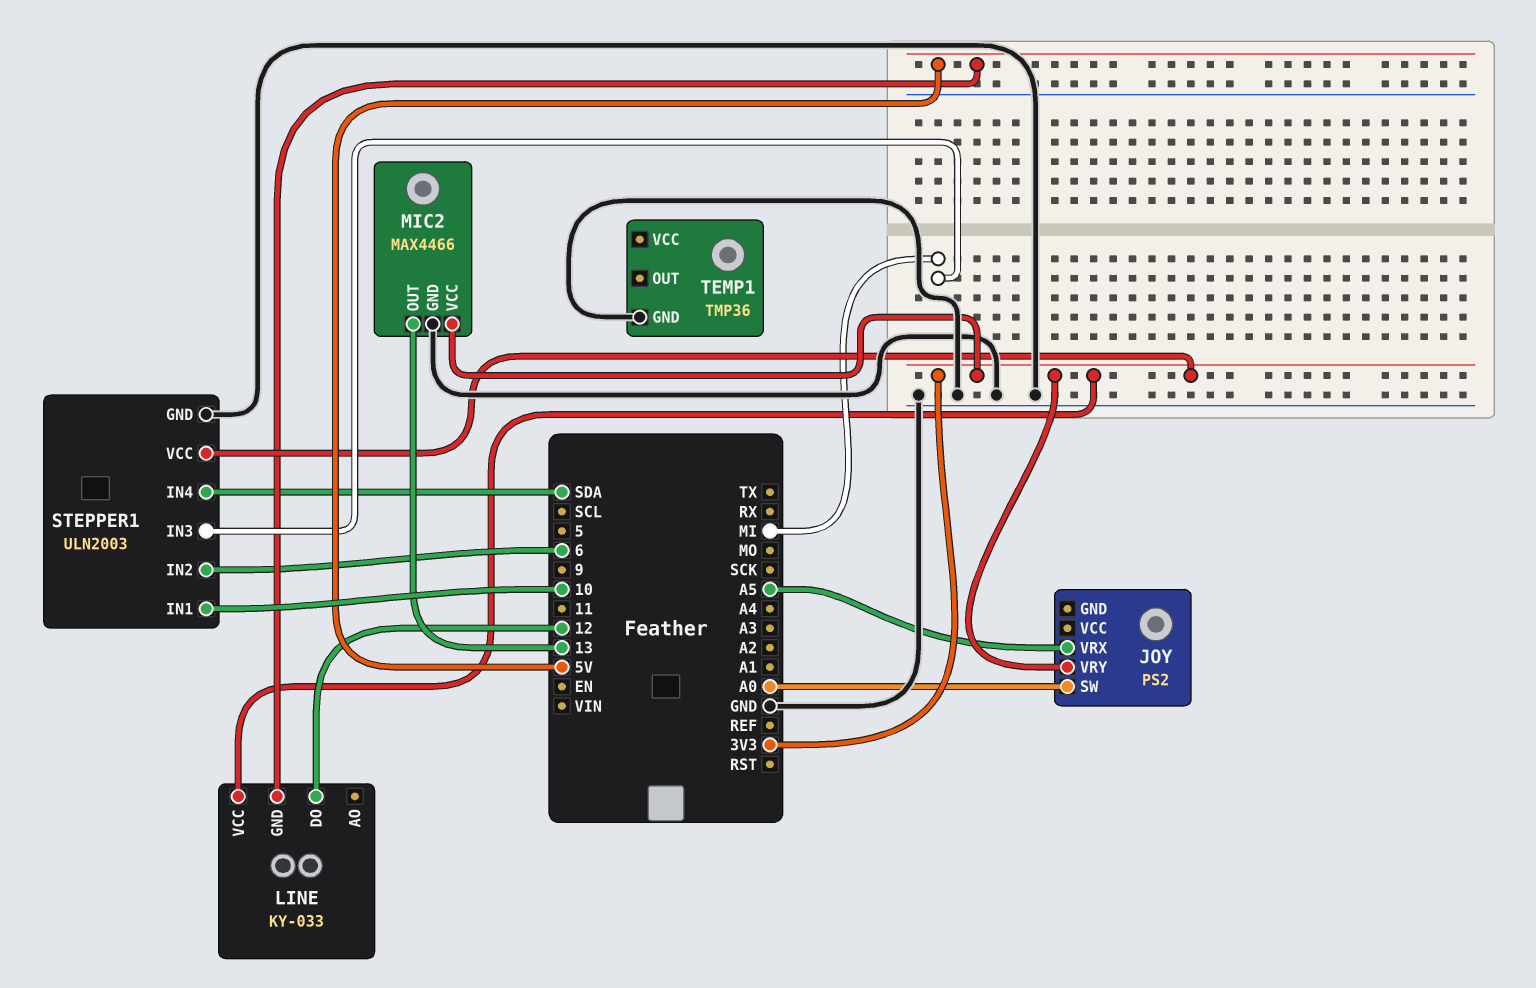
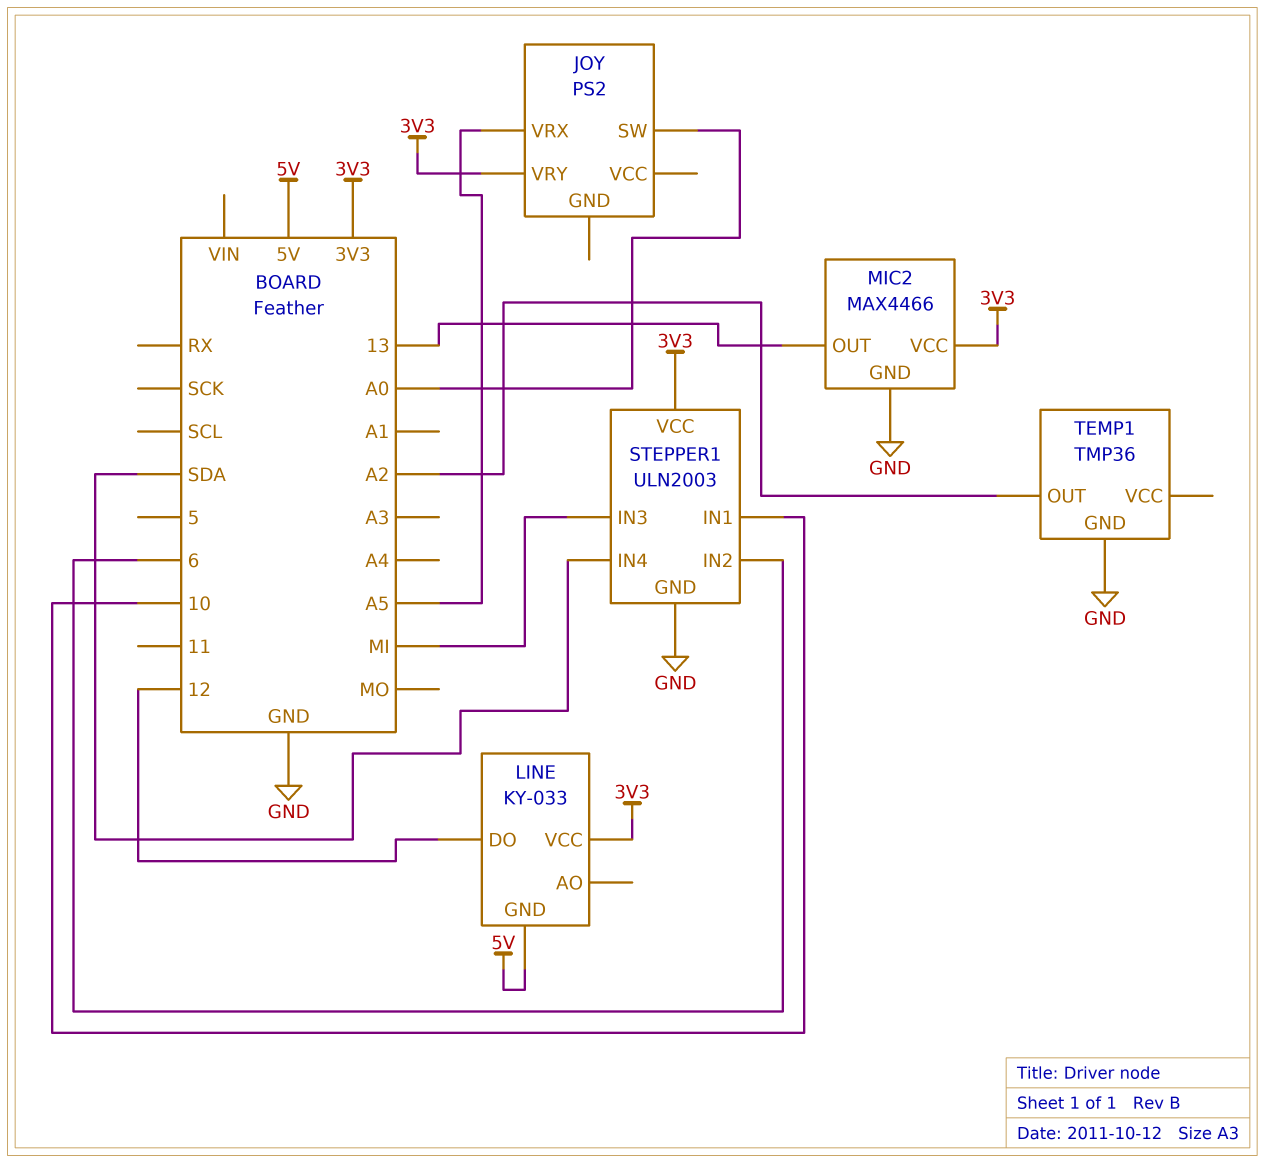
TEMP1 pin OUT: none -> A2

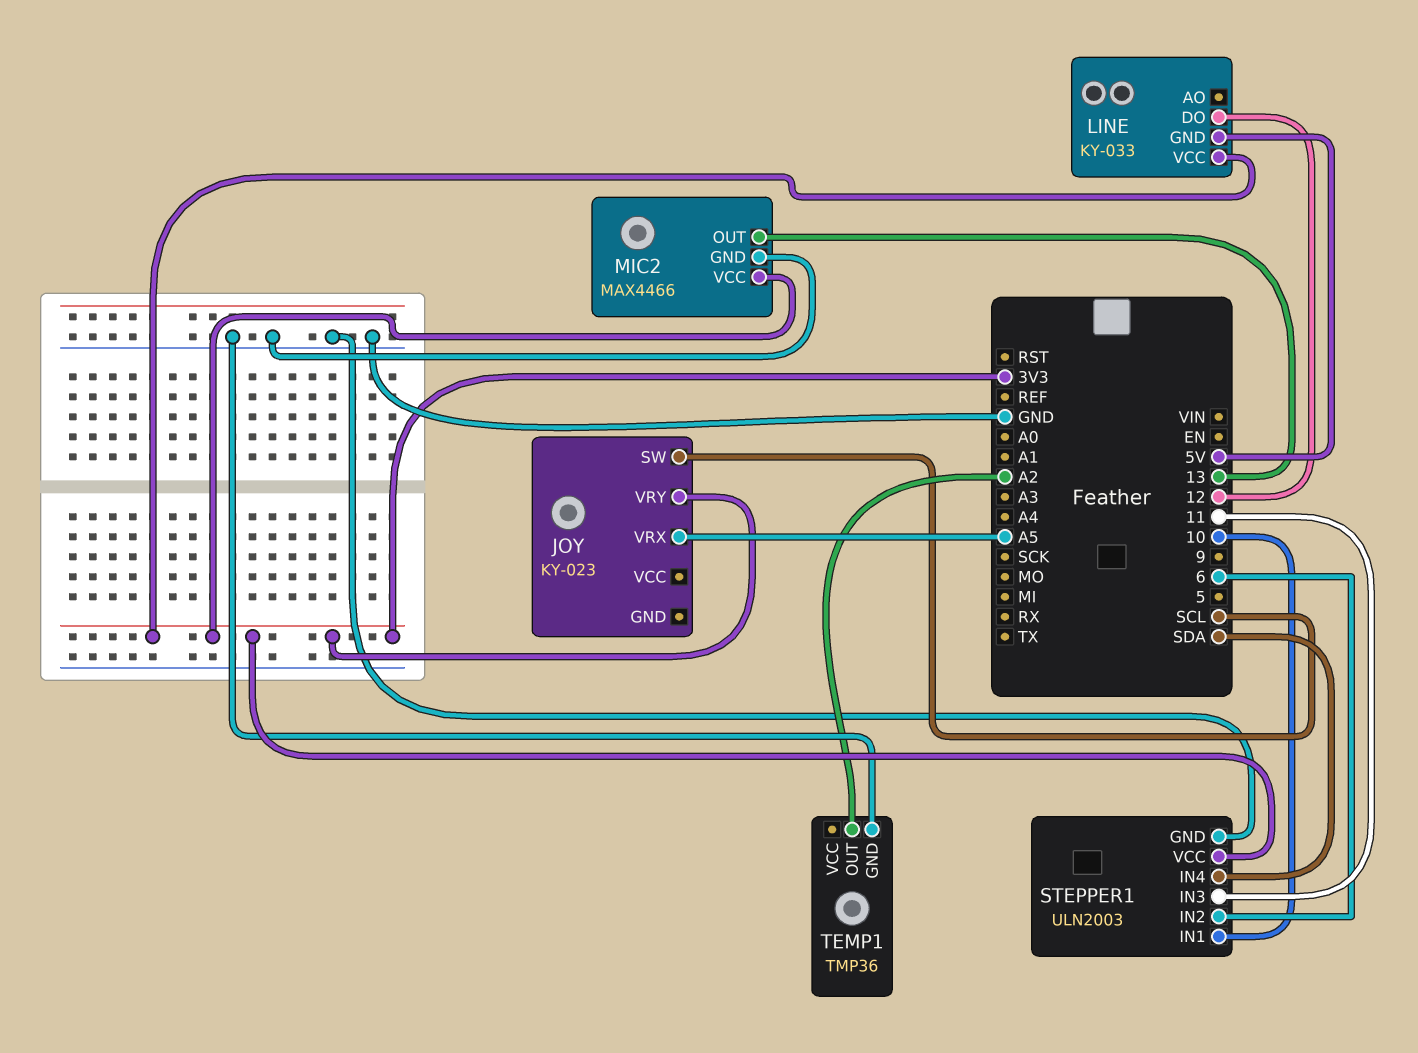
JOY: PS2 -> KY-023
JOY pin SW: A0 -> SCL
STEPPER1 pin IN3: MI -> 11

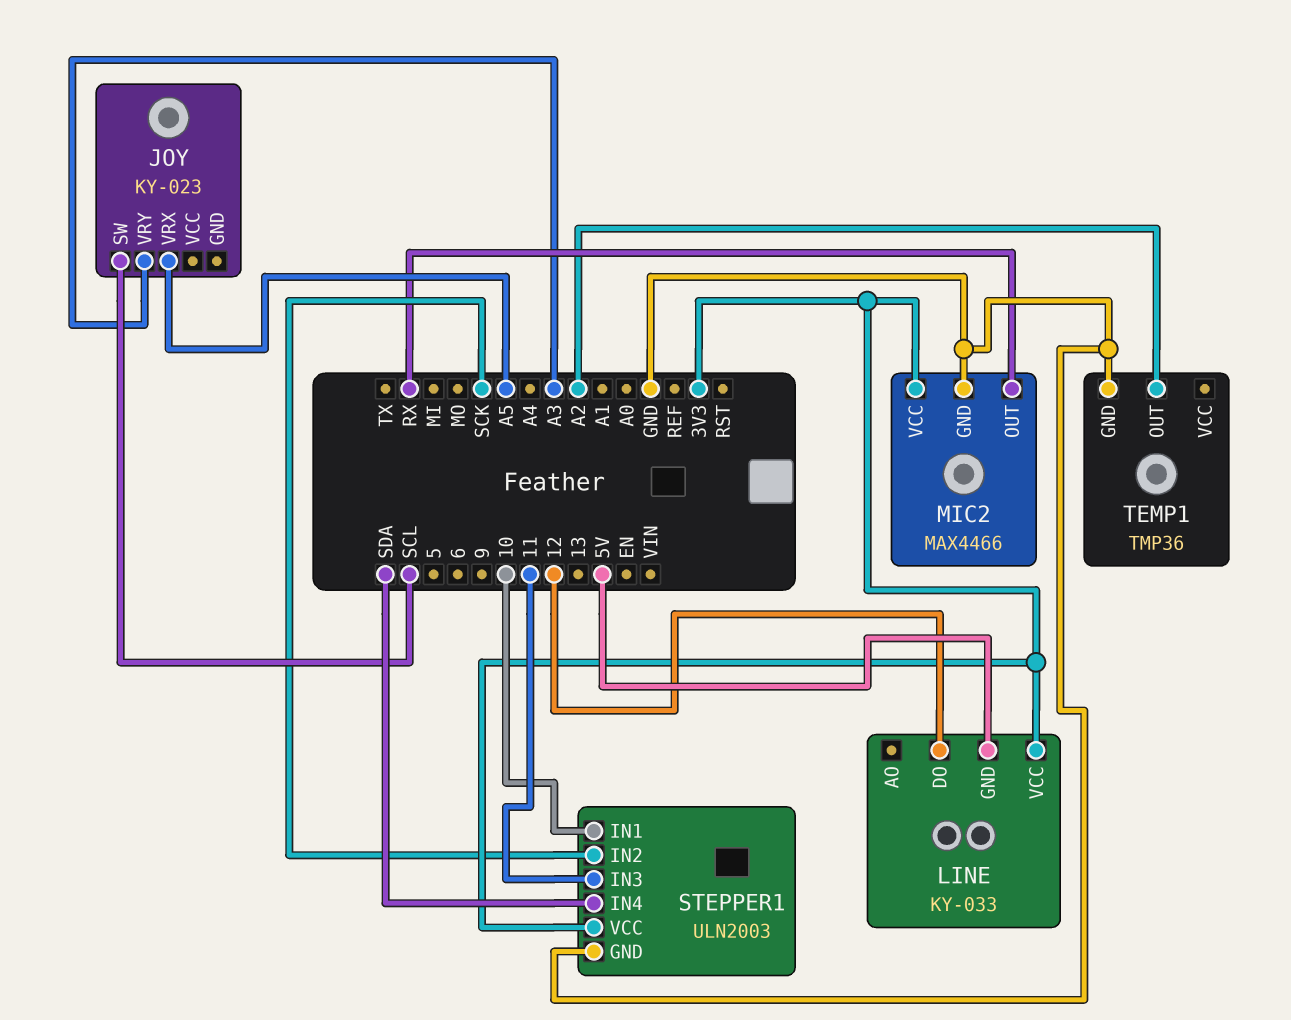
JOY pin VRY: 3V3 -> A3
MIC2 pin OUT: 13 -> RX
STEPPER1 pin IN2: 6 -> SCK

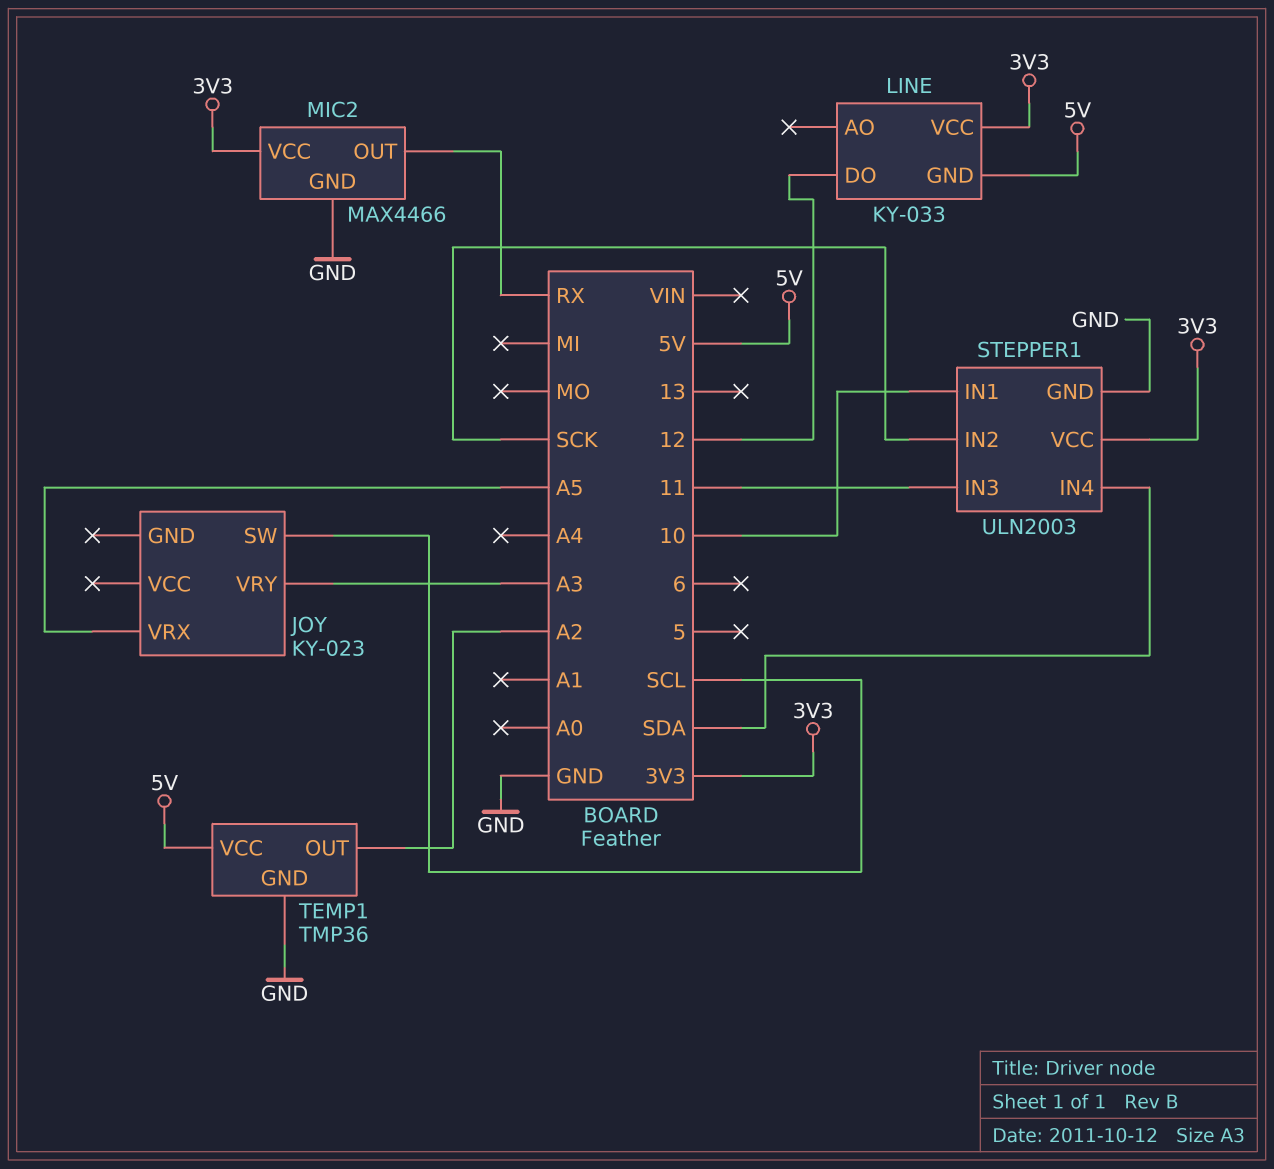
TEMP1 pin VCC: none -> 5V

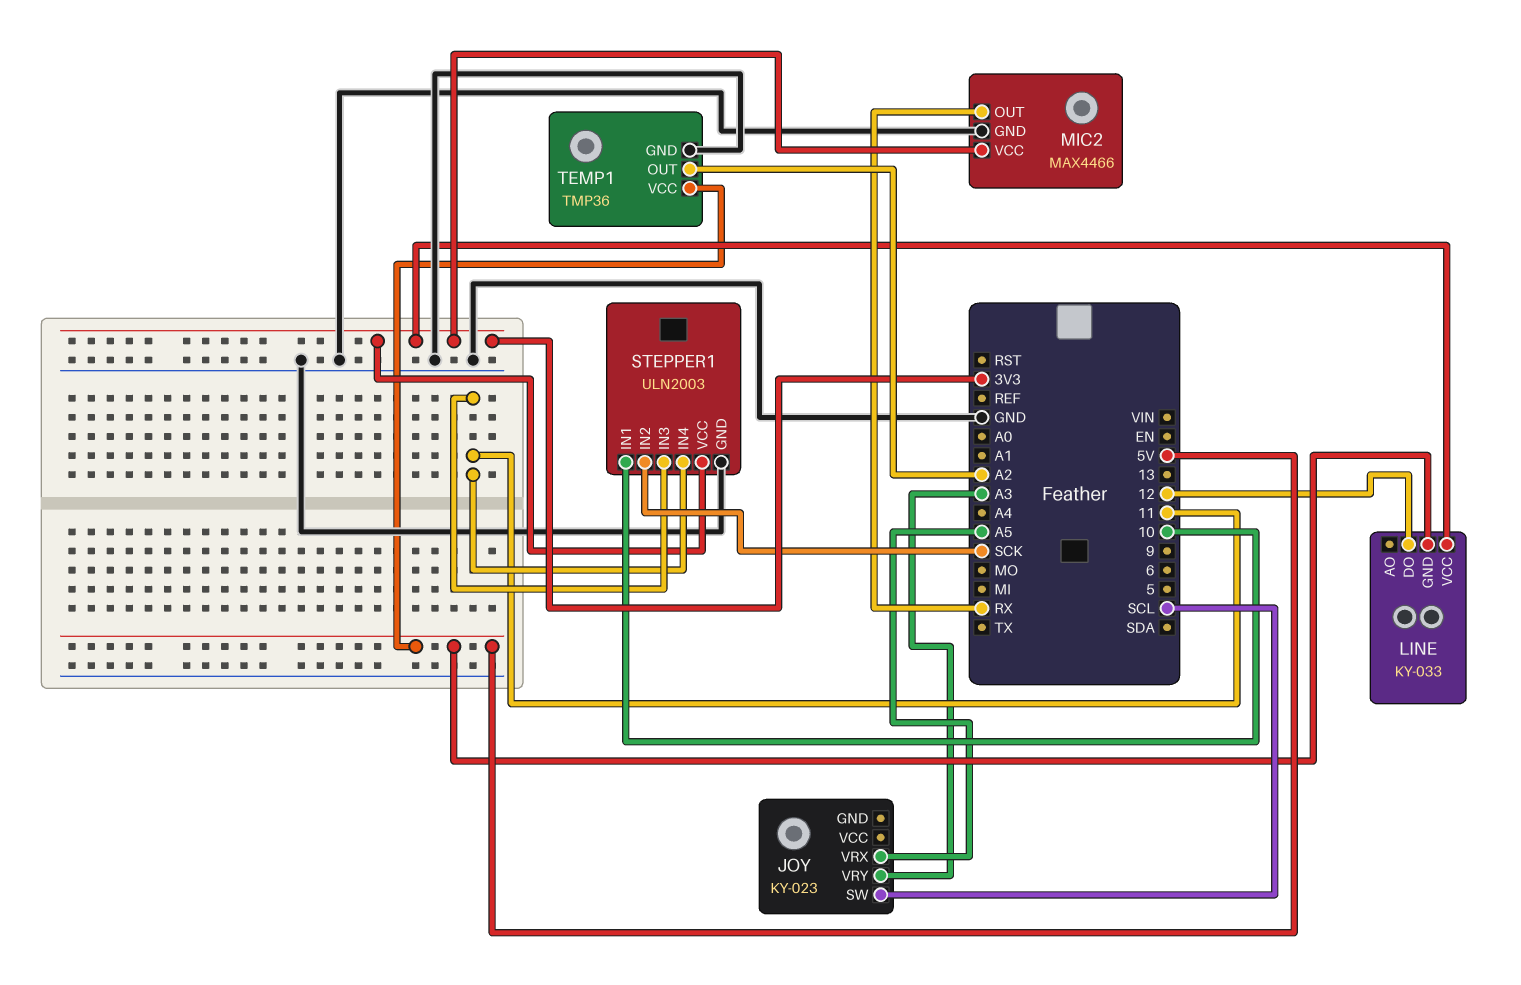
STEPPER1 pin IN4: SDA -> 11

